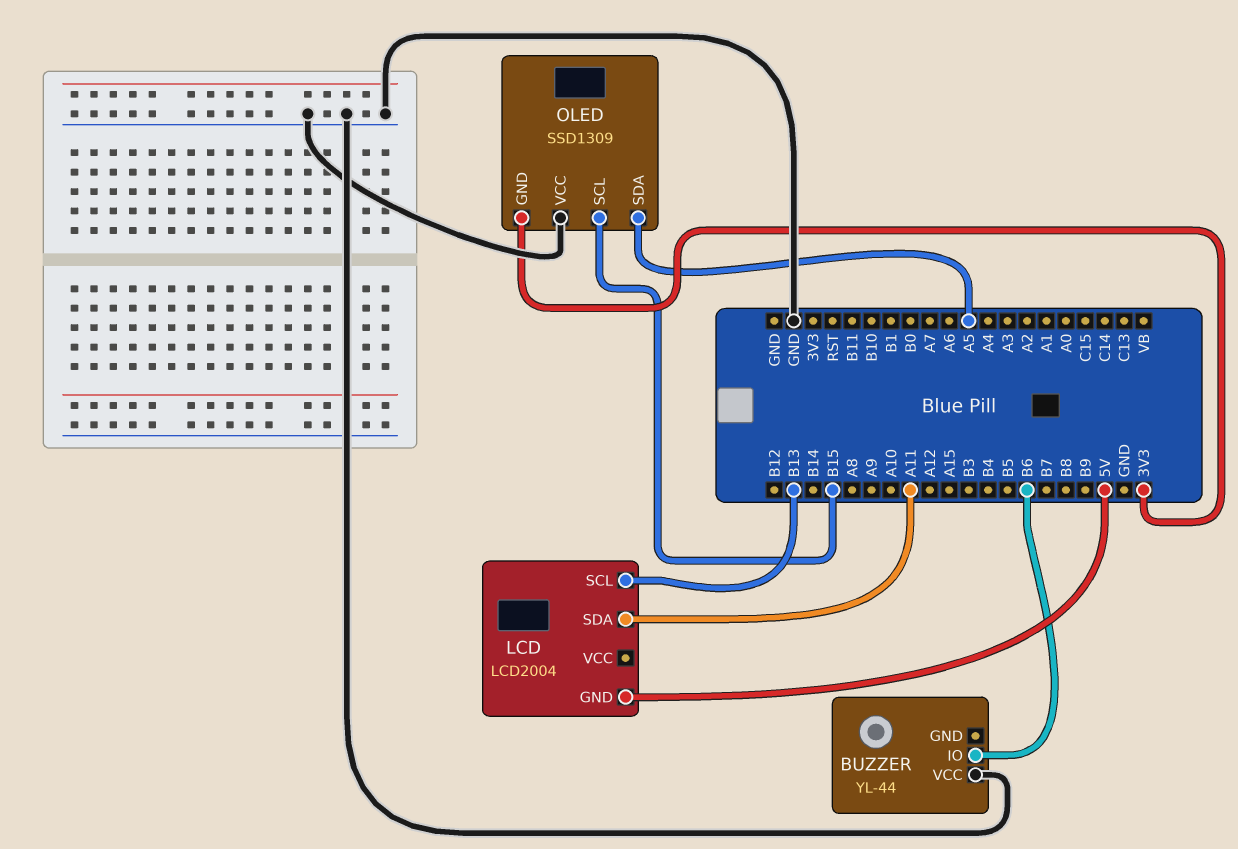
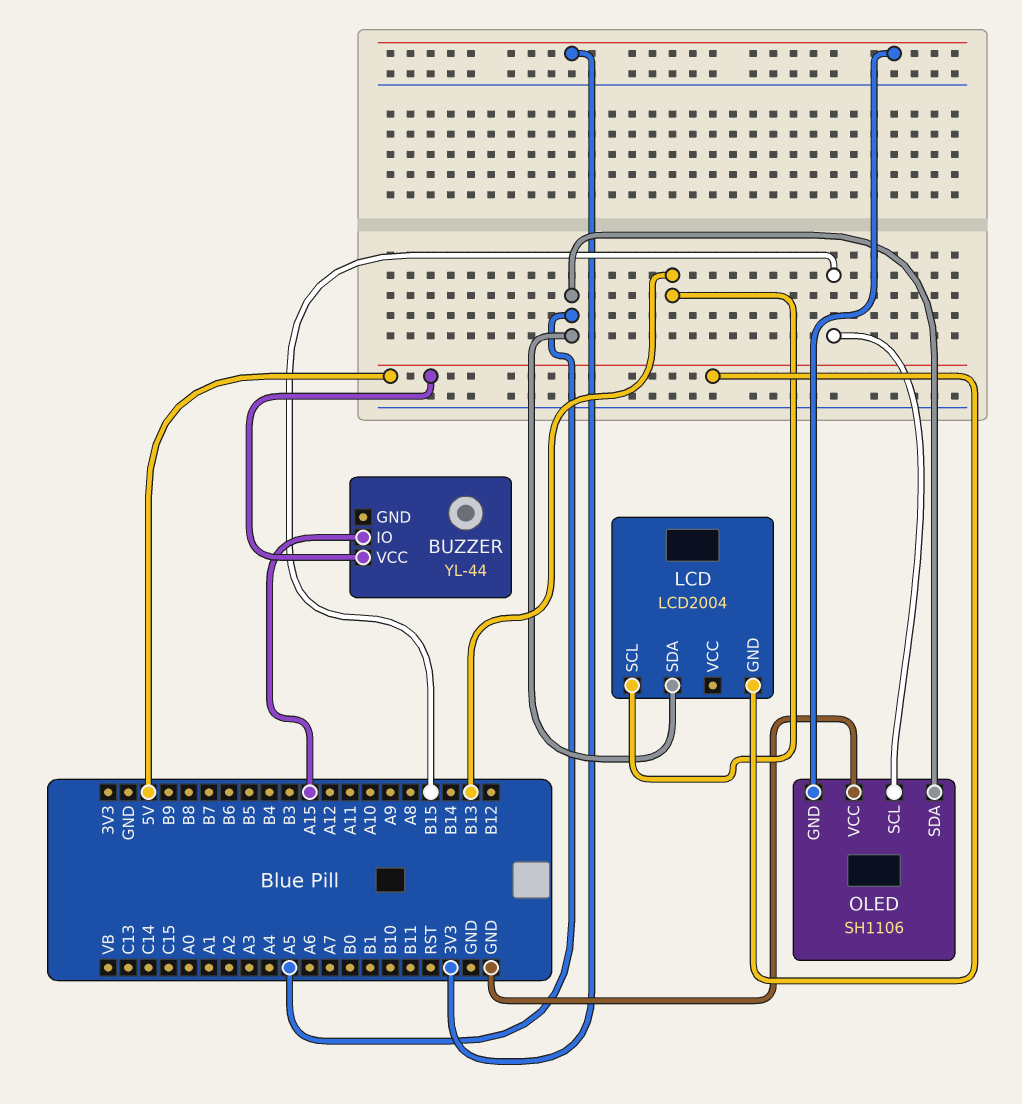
BUZZER pin IO: B6 -> A15
BUZZER pin VCC: GND -> 5V
LCD pin SDA: A11 -> A5
OLED: SSD1309 -> SH1106

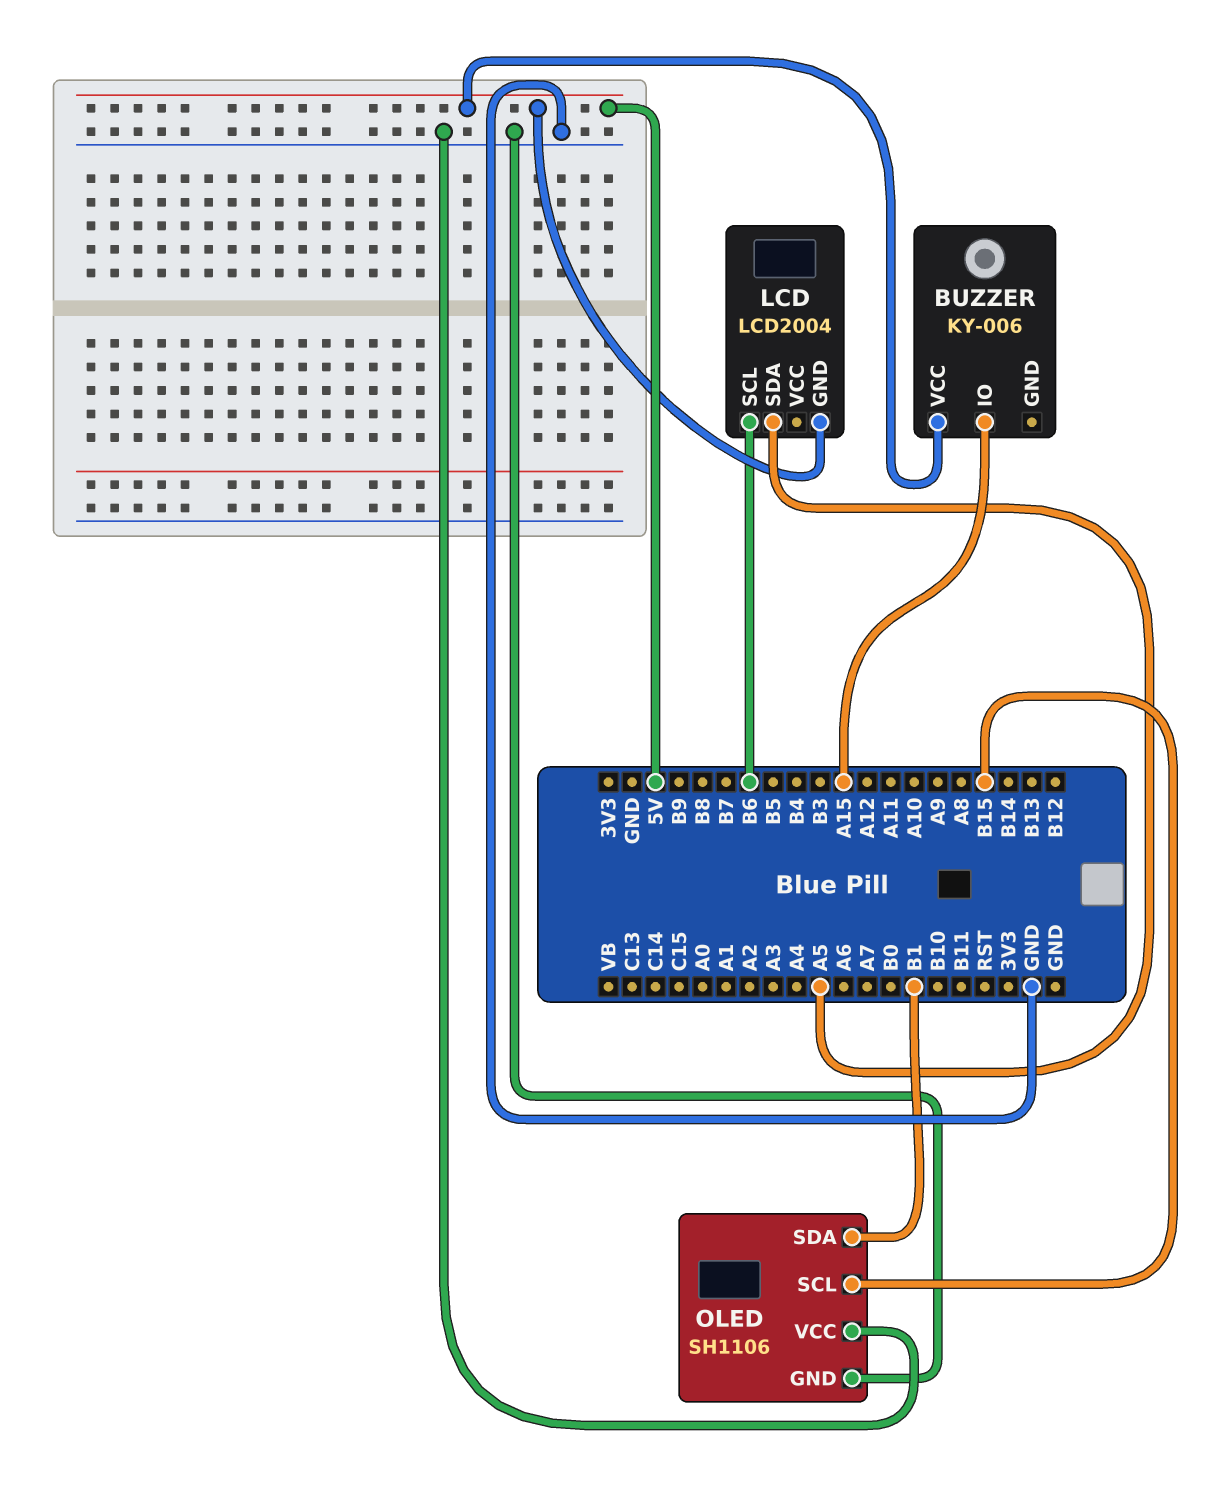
BUZZER: YL-44 -> KY-006
LCD pin SCL: B13 -> B6
OLED pin GND: 3V3 -> GND
OLED pin SDA: A5 -> B1

